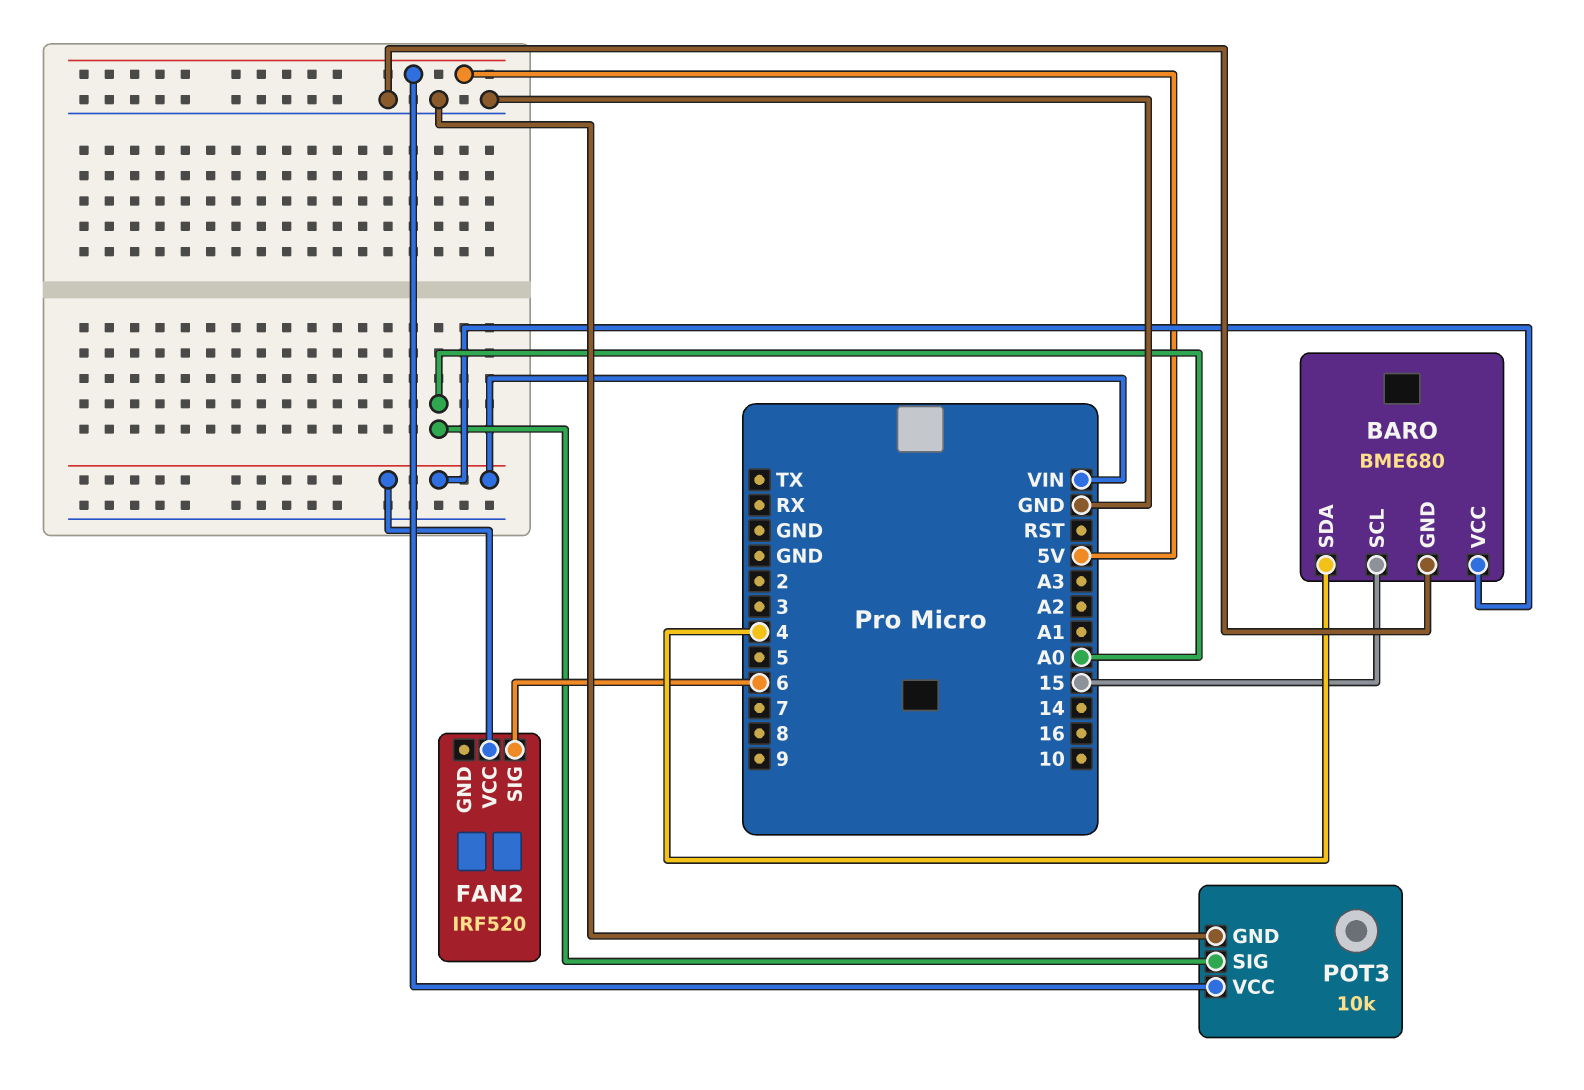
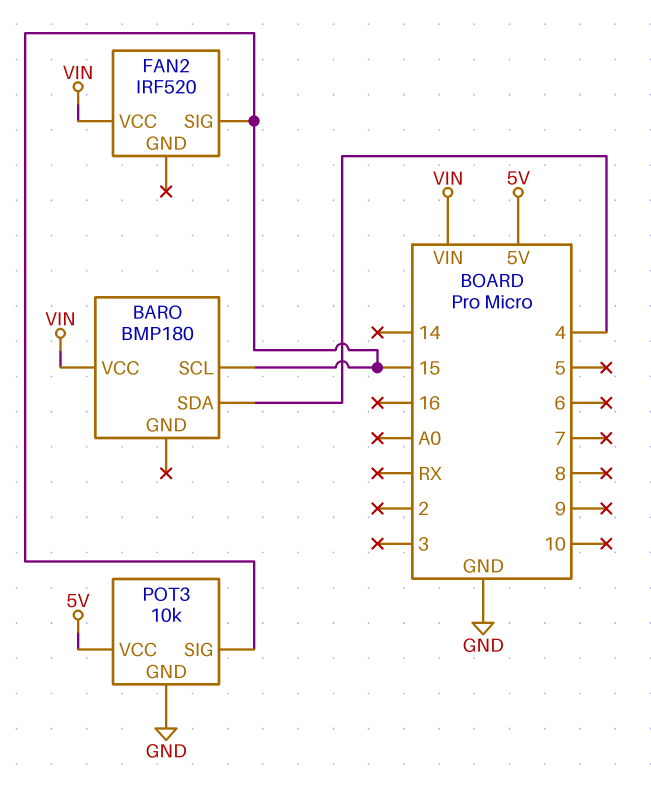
BARO: BME680 -> BMP180
BARO pin GND: GND -> none
FAN2 pin SIG: 6 -> 15
POT3 pin SIG: A0 -> 15

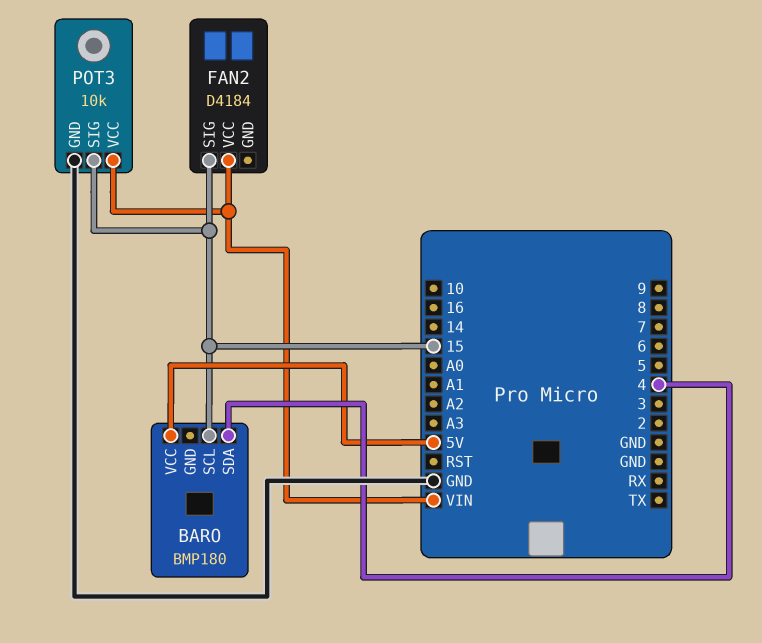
BARO pin VCC: VIN -> 5V
FAN2: IRF520 -> D4184
POT3 pin VCC: 5V -> VIN

